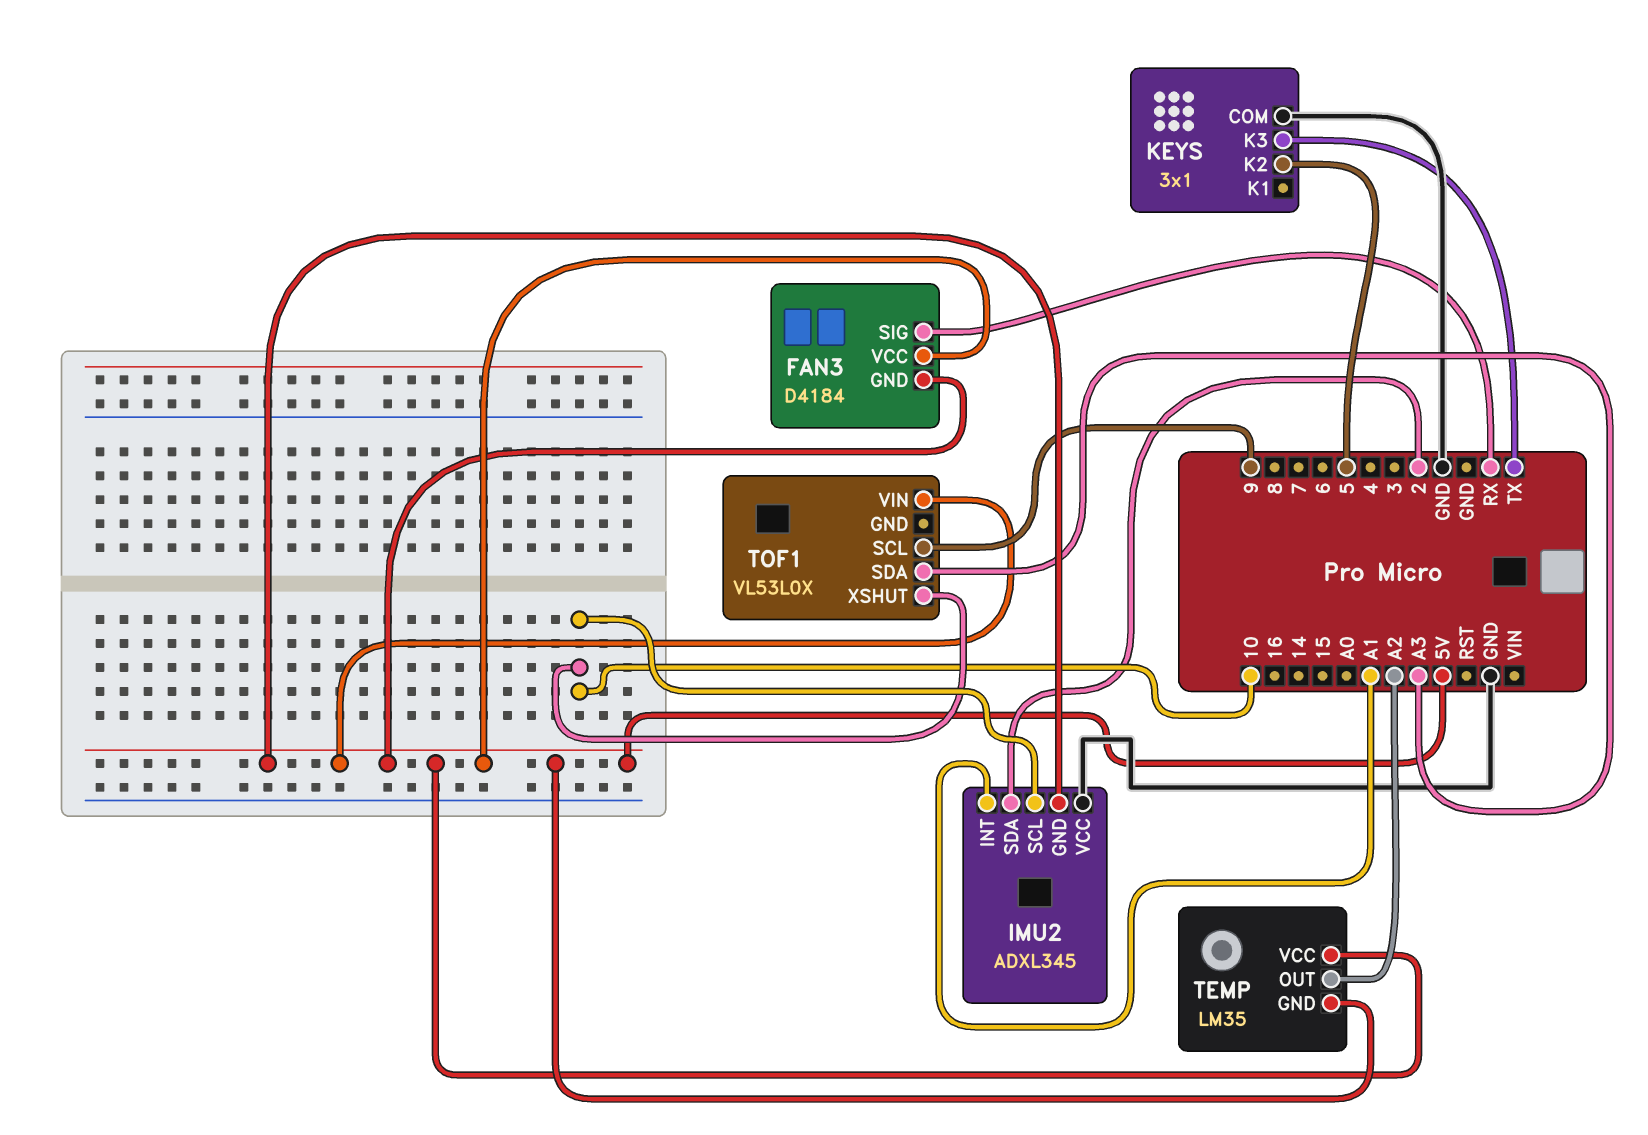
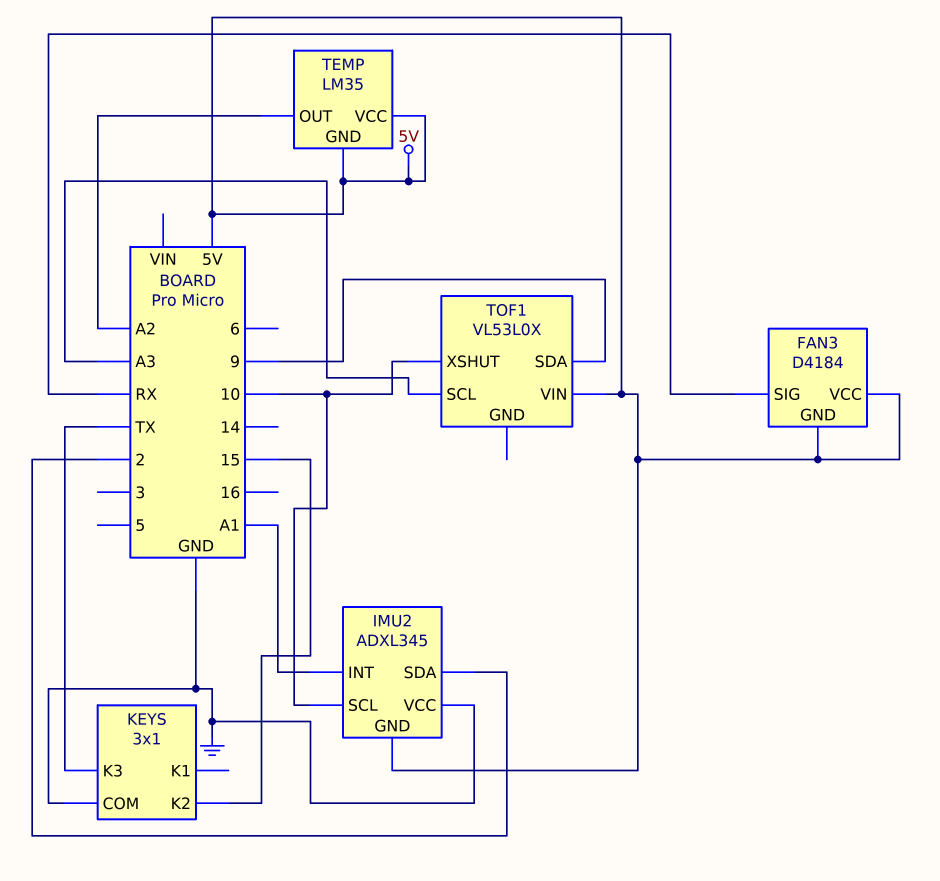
KEYS pin K2: 5 -> 15
TOF1 pin SCL: 9 -> A3
TOF1 pin SDA: A3 -> 9

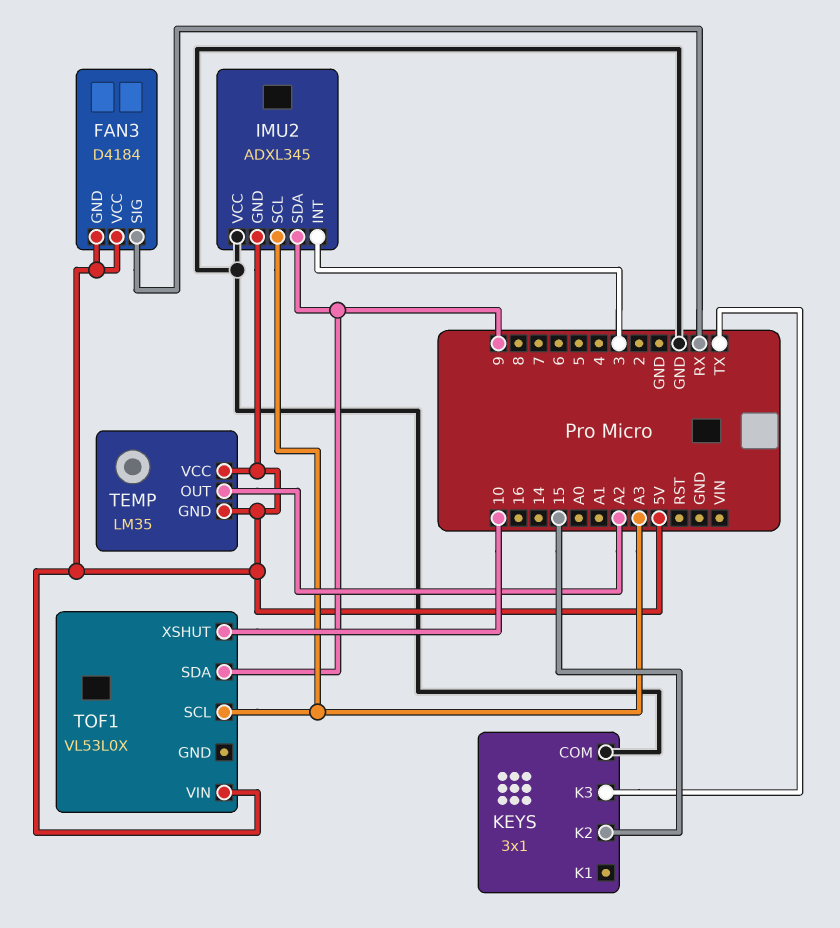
IMU2 pin INT: A1 -> 3
IMU2 pin SCL: 10 -> A3
IMU2 pin SDA: 2 -> 9

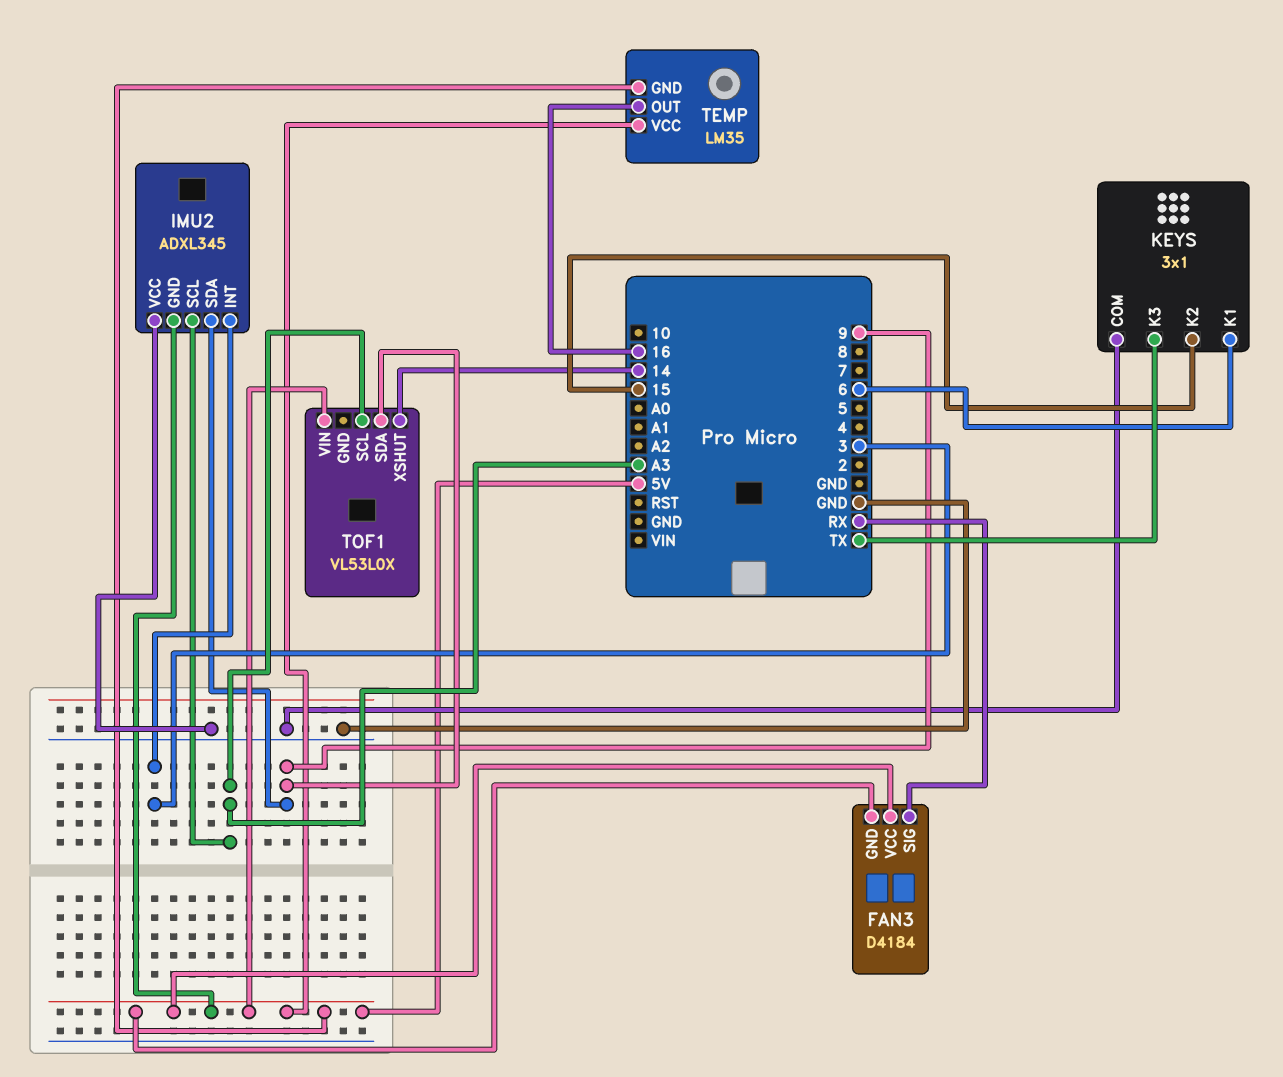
KEYS pin K1: none -> 6
TEMP pin OUT: A2 -> 16
TOF1 pin XSHUT: 10 -> 14

